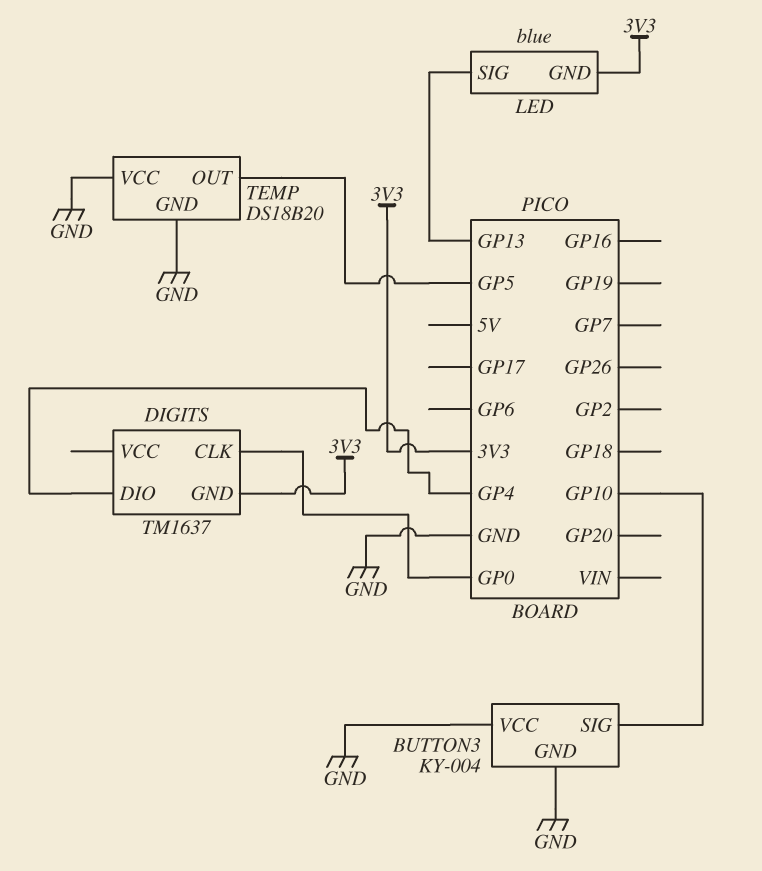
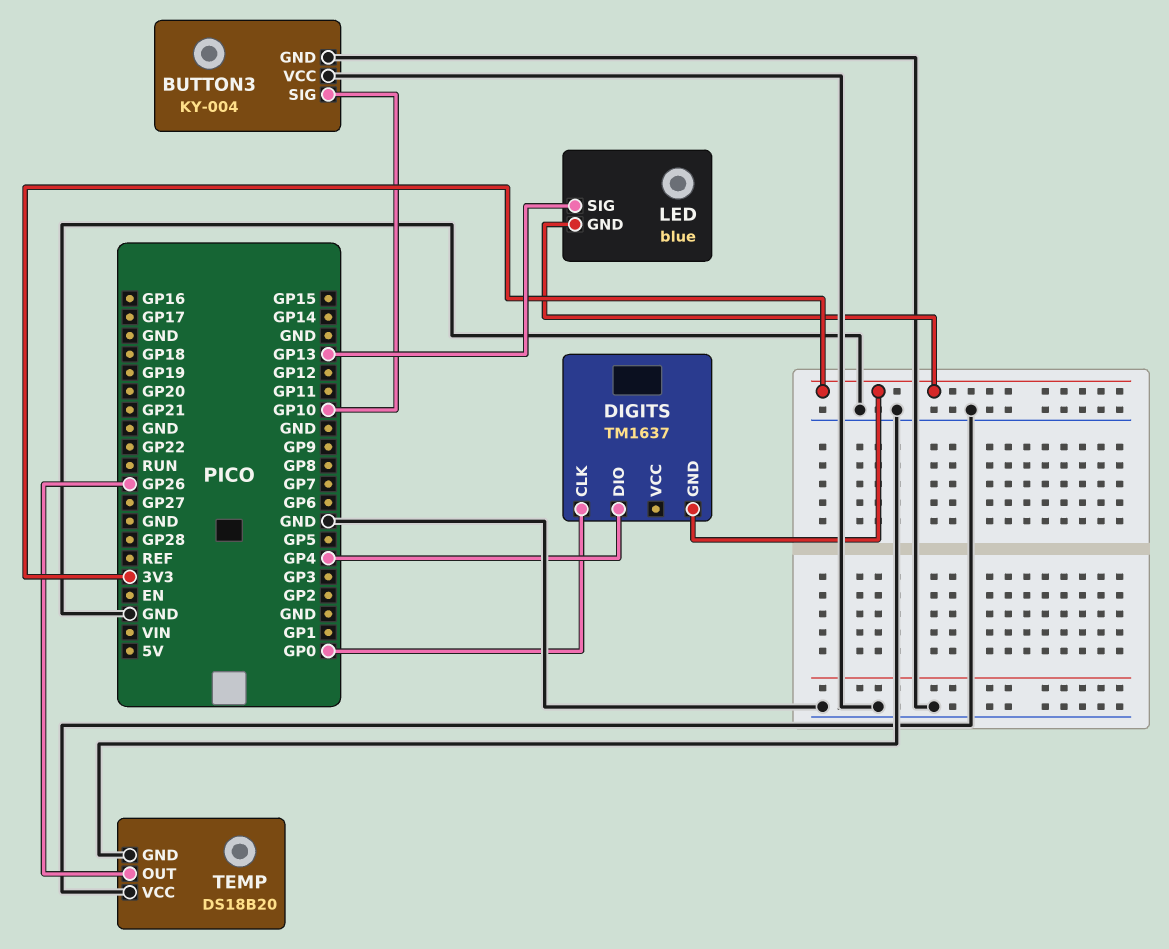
TEMP pin OUT: GP5 -> GP26

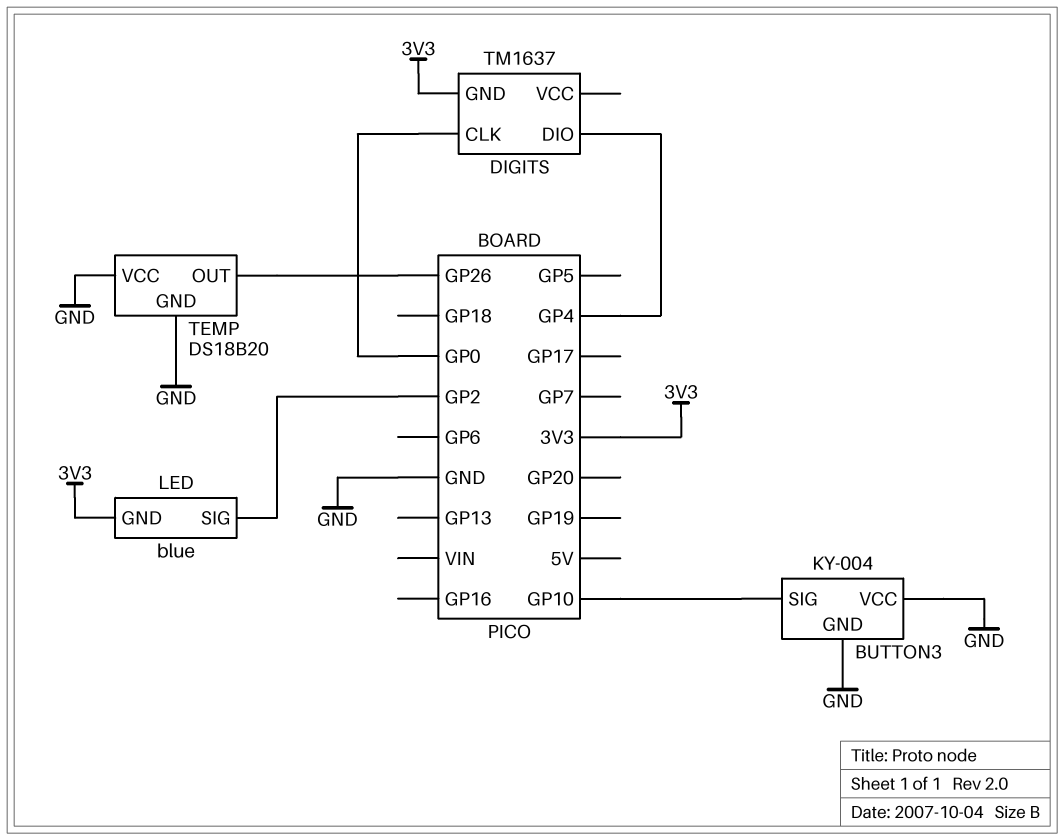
LED pin SIG: GP13 -> GP2

